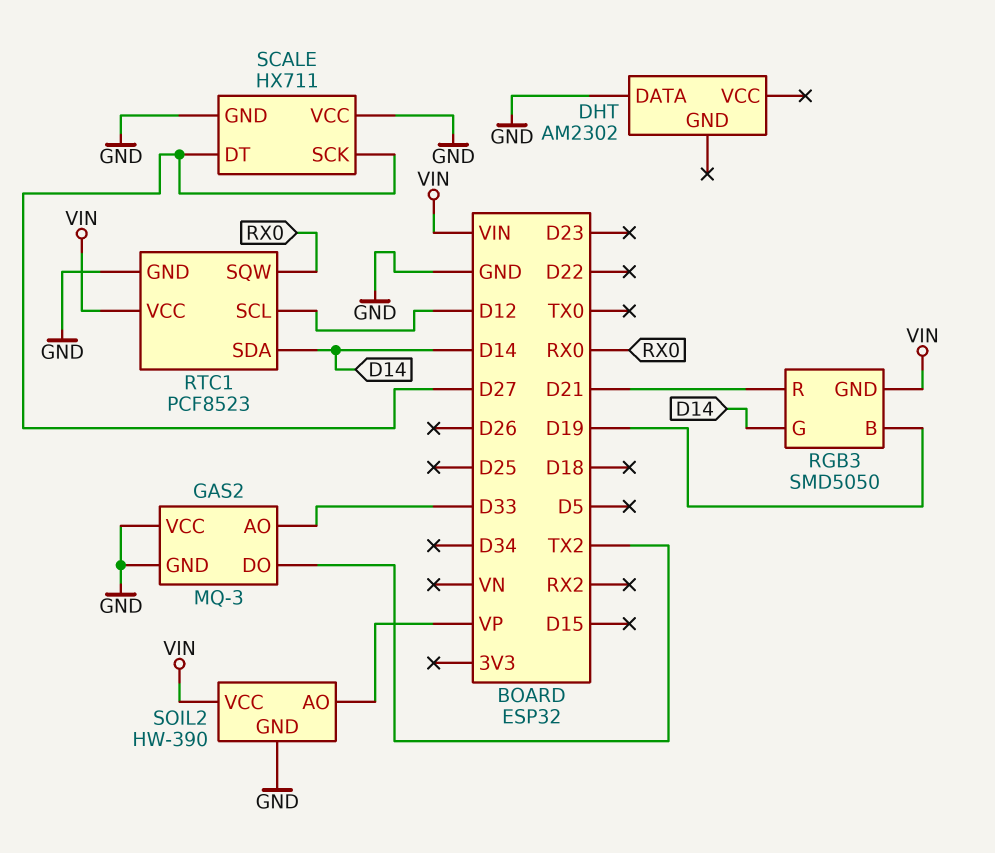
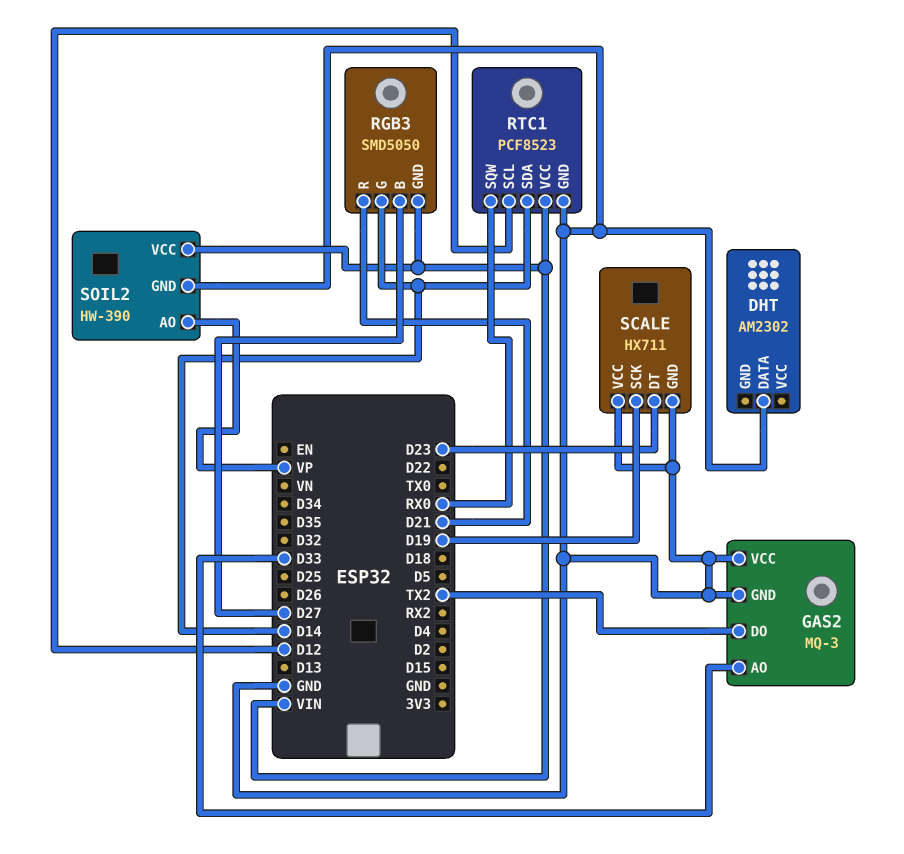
RGB3 pin B: D19 -> D27
SCALE pin DT: D27 -> D23
SCALE pin SCK: D27 -> D19

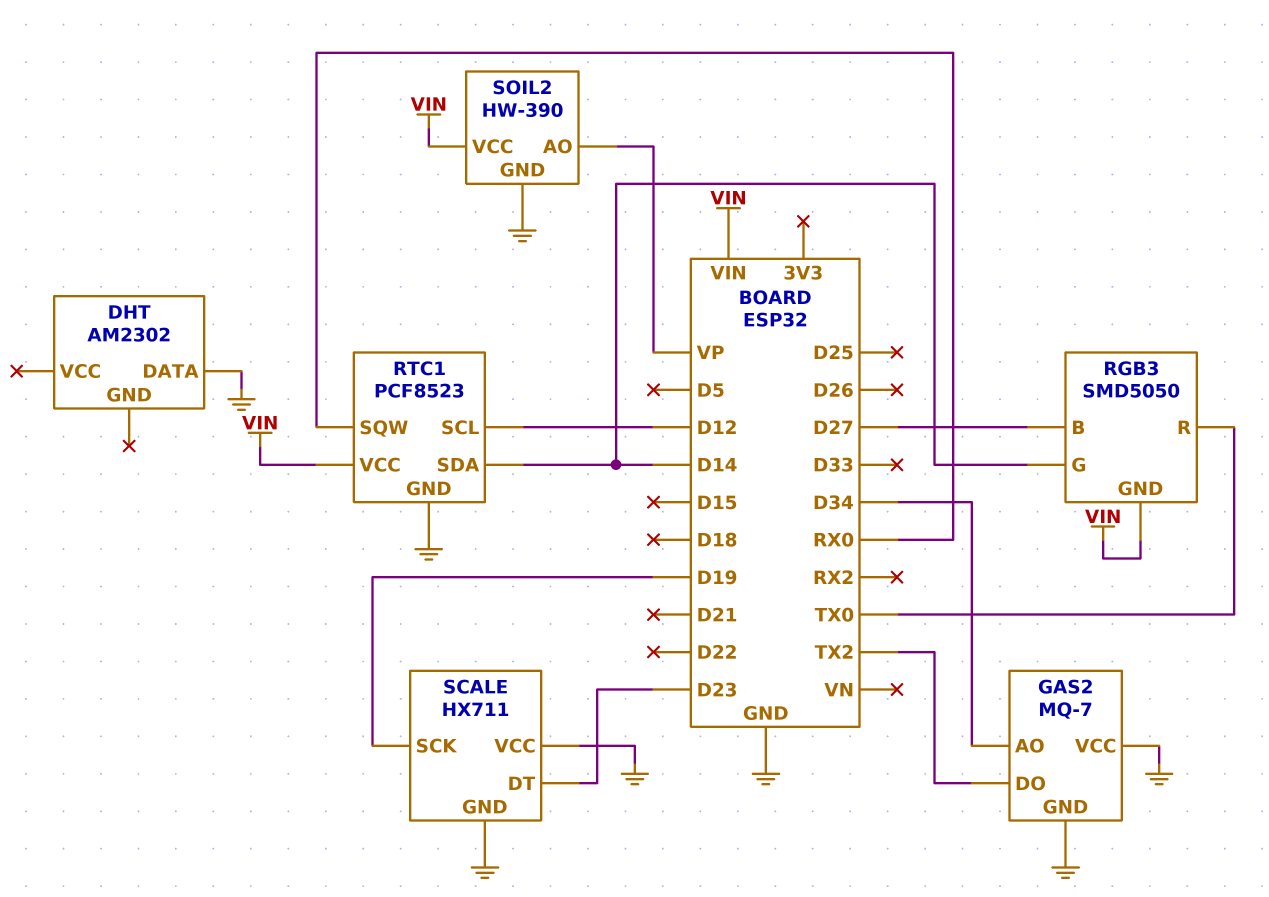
GAS2: MQ-3 -> MQ-7
GAS2 pin AO: D33 -> D34
RGB3 pin R: D21 -> TX0

